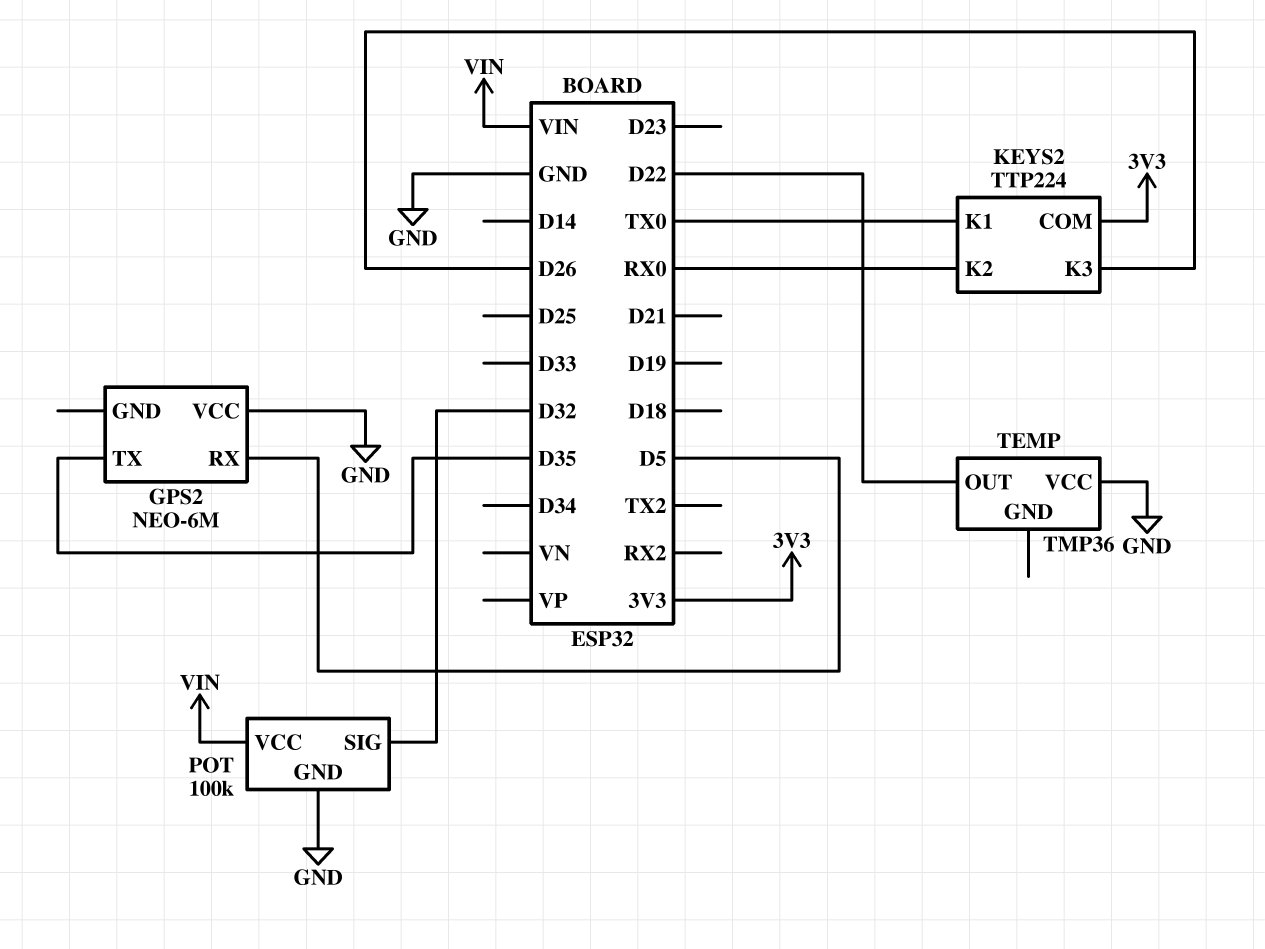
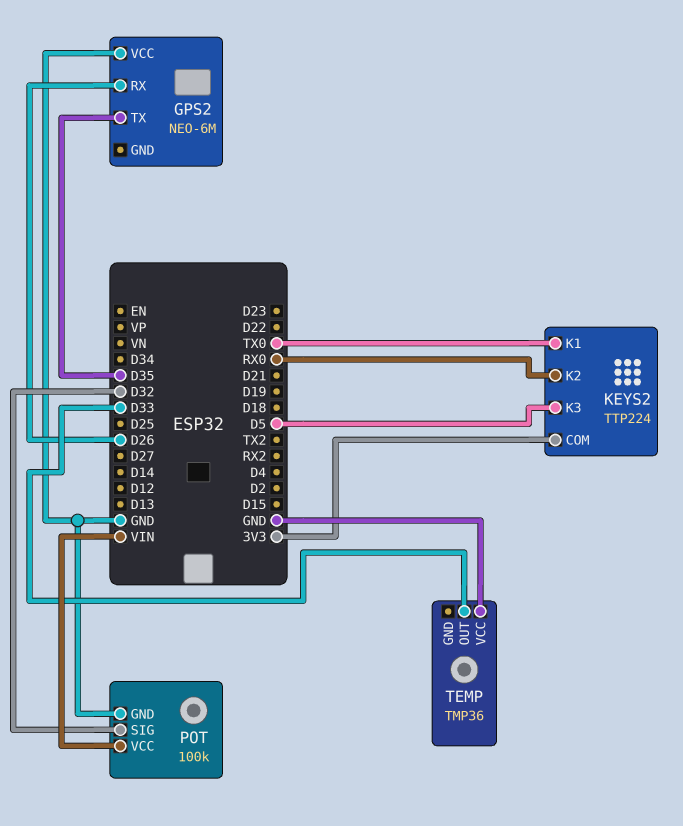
GPS2 pin RX: D5 -> D26
KEYS2 pin K3: D26 -> D5
TEMP pin OUT: D22 -> D33

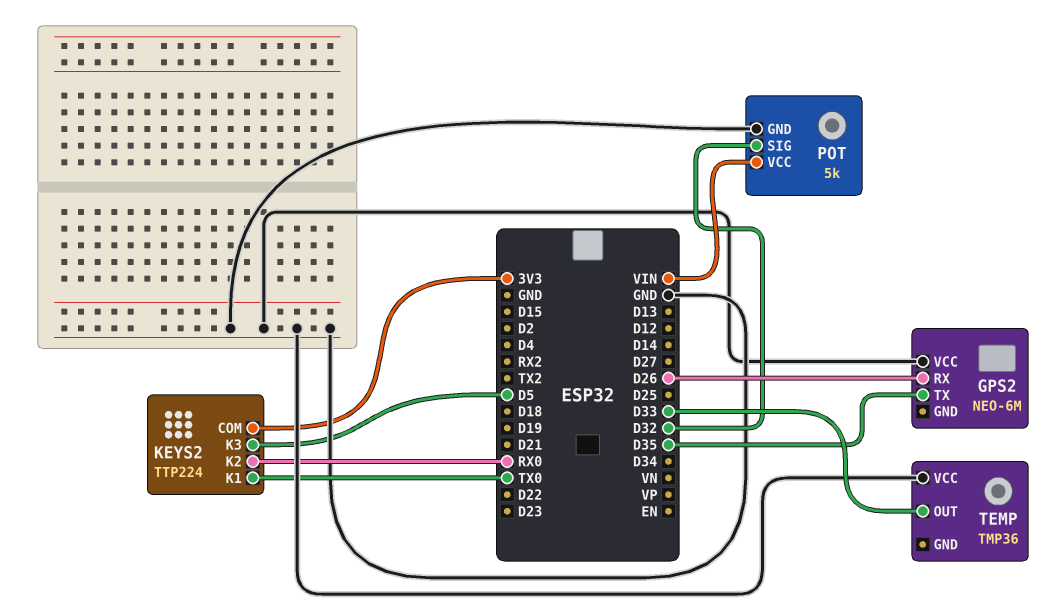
POT: 100k -> 5k

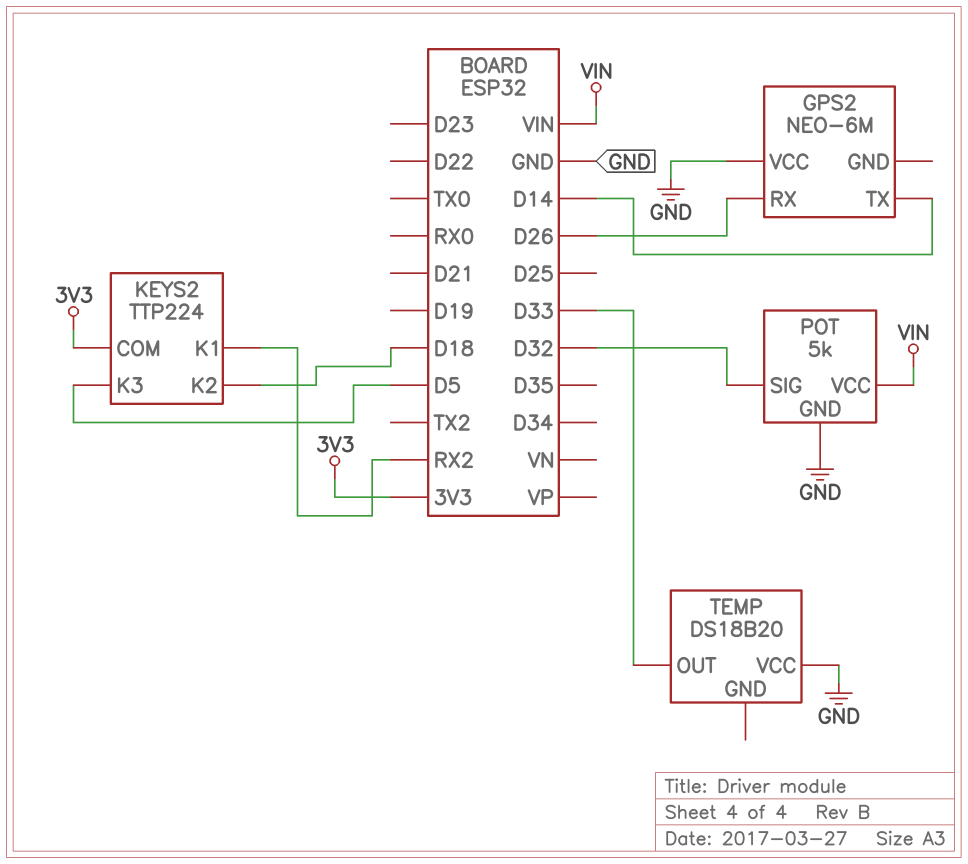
GPS2 pin TX: D35 -> D14
KEYS2 pin K1: TX0 -> RX2
KEYS2 pin K2: RX0 -> D18
TEMP: TMP36 -> DS18B20

